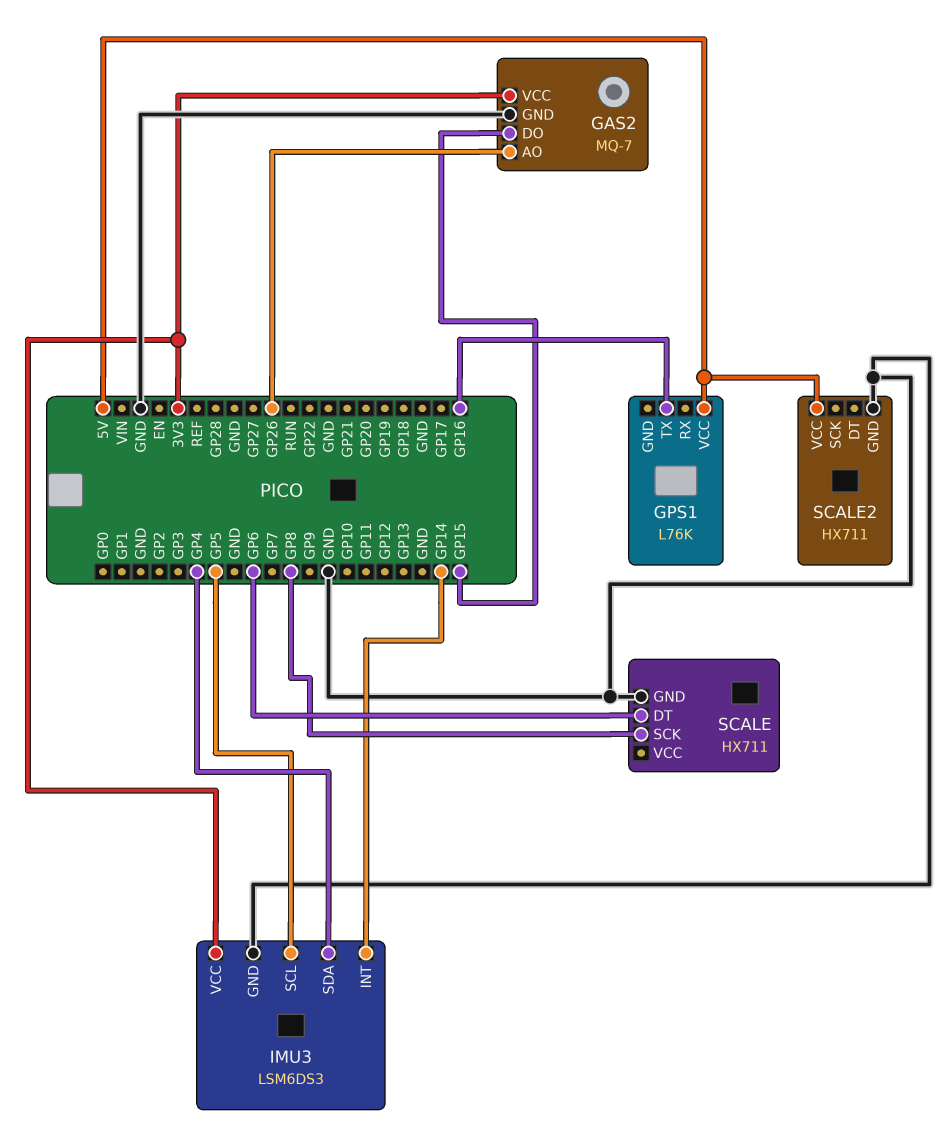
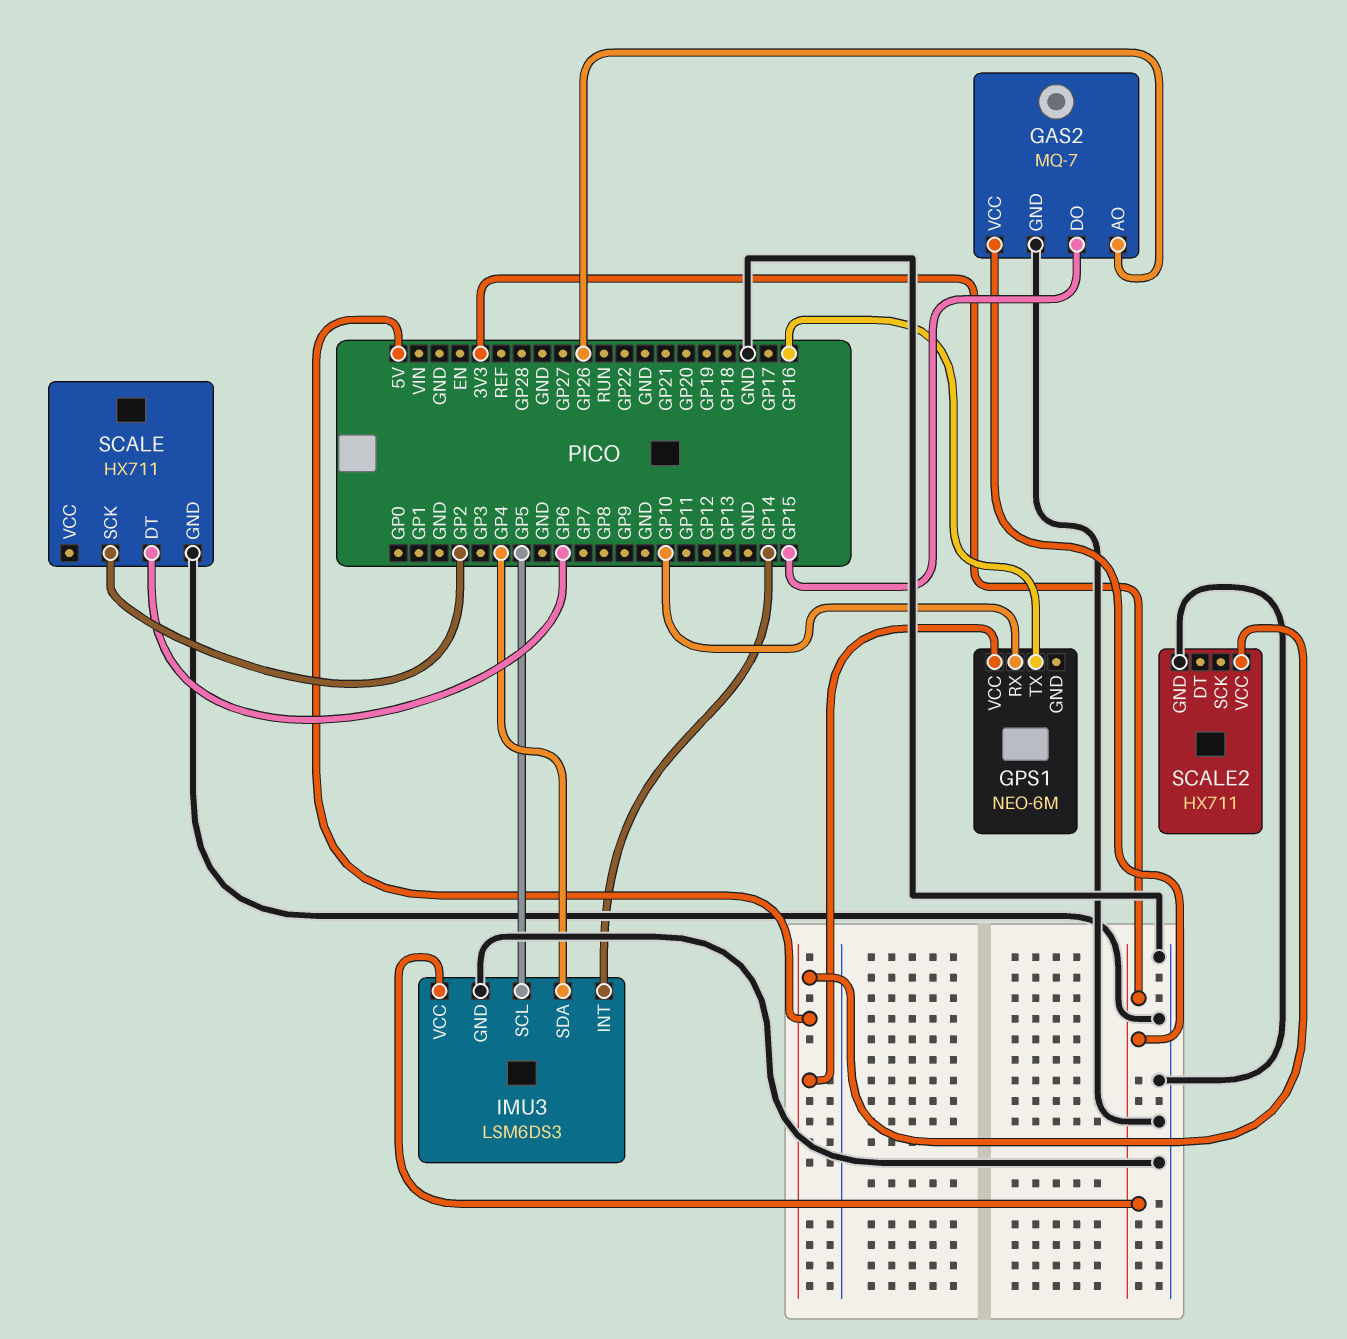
GPS1: L76K -> NEO-6M
GPS1 pin RX: none -> GP10
SCALE pin SCK: GP8 -> GP2

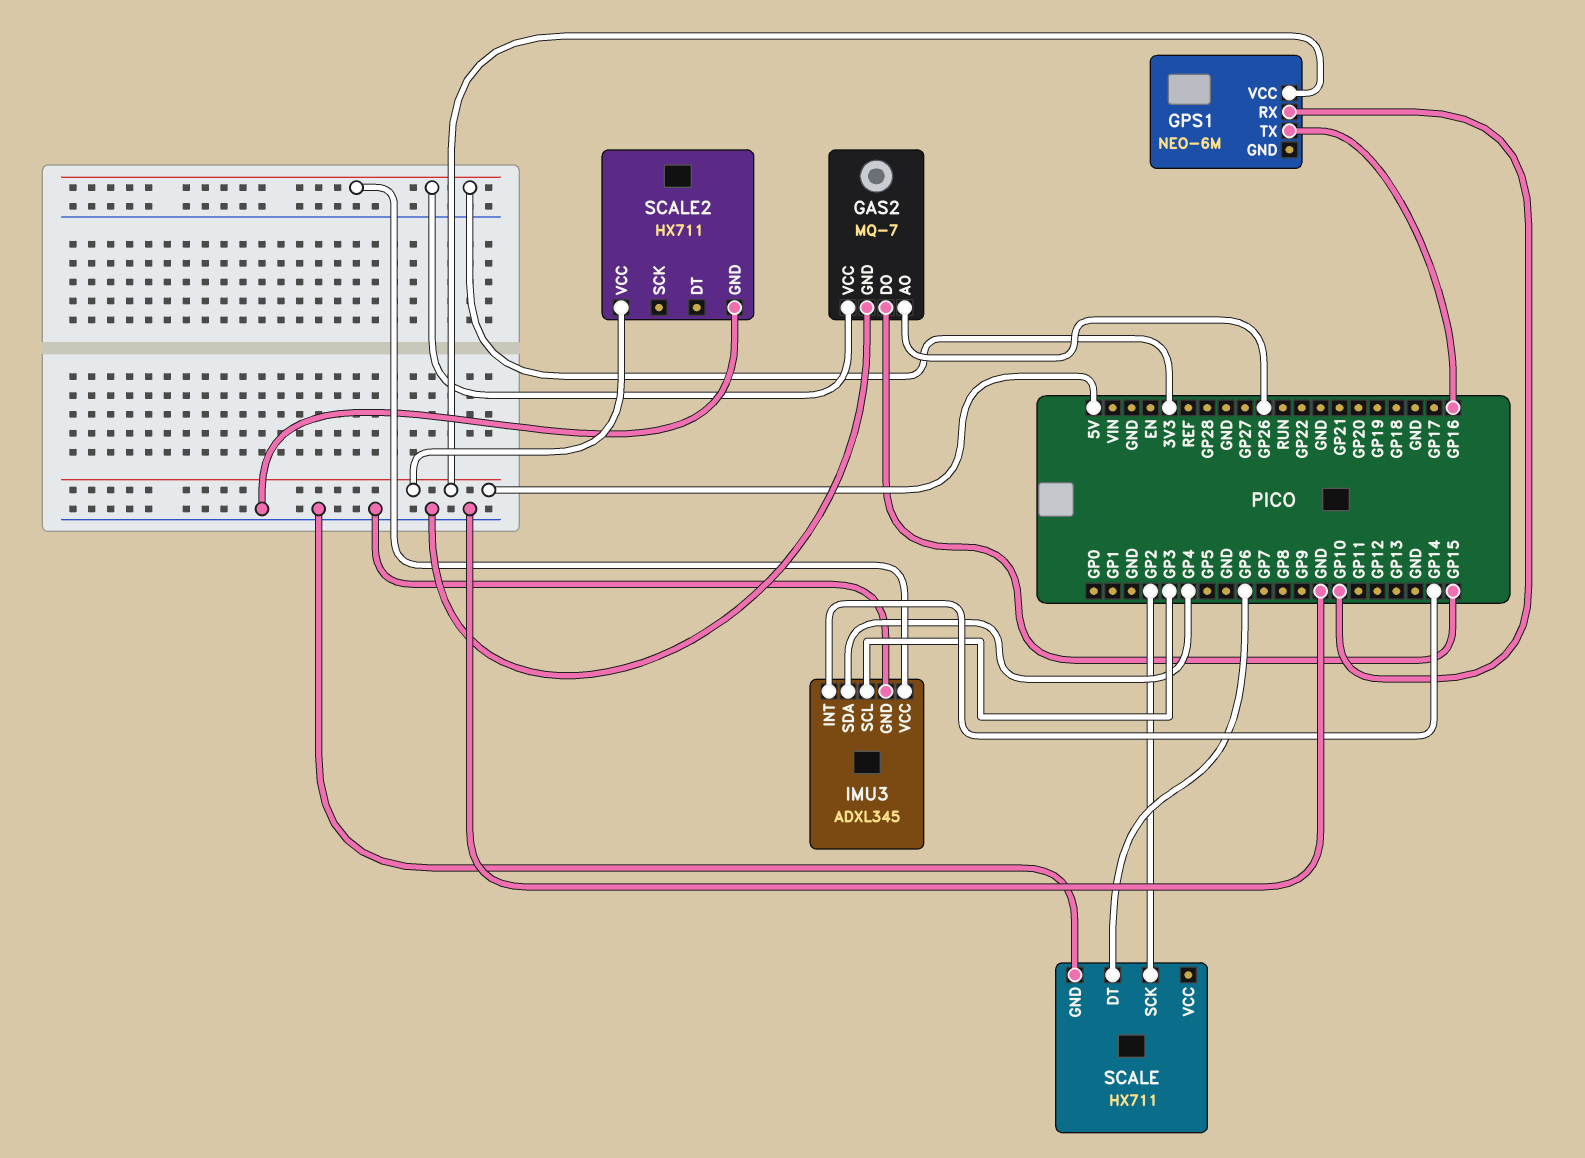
IMU3: LSM6DS3 -> ADXL345
IMU3 pin SCL: GP5 -> GP3

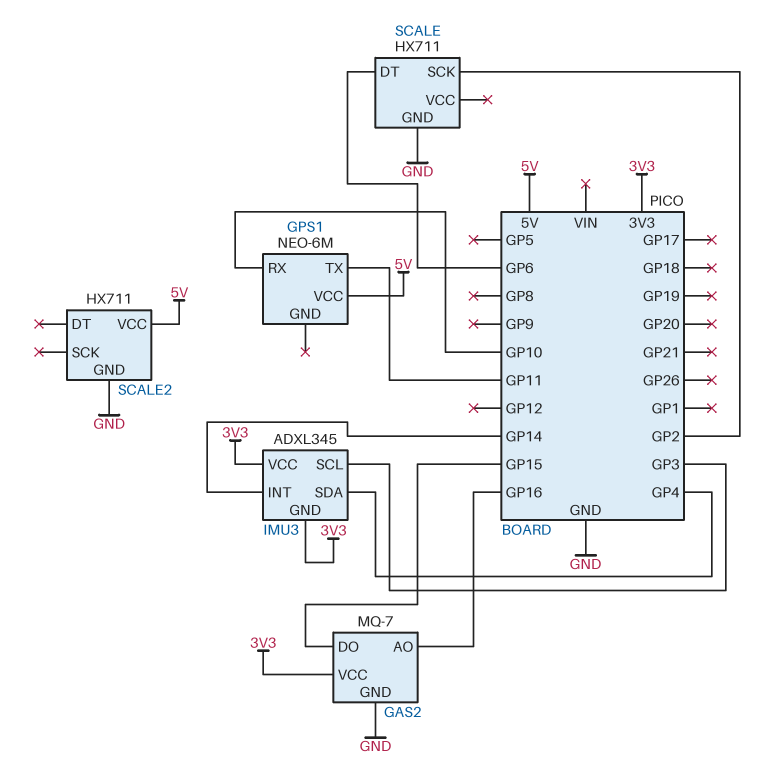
GAS2 pin AO: GP26 -> GP16
GPS1 pin TX: GP16 -> GP11
IMU3 pin GND: GND -> 3V3

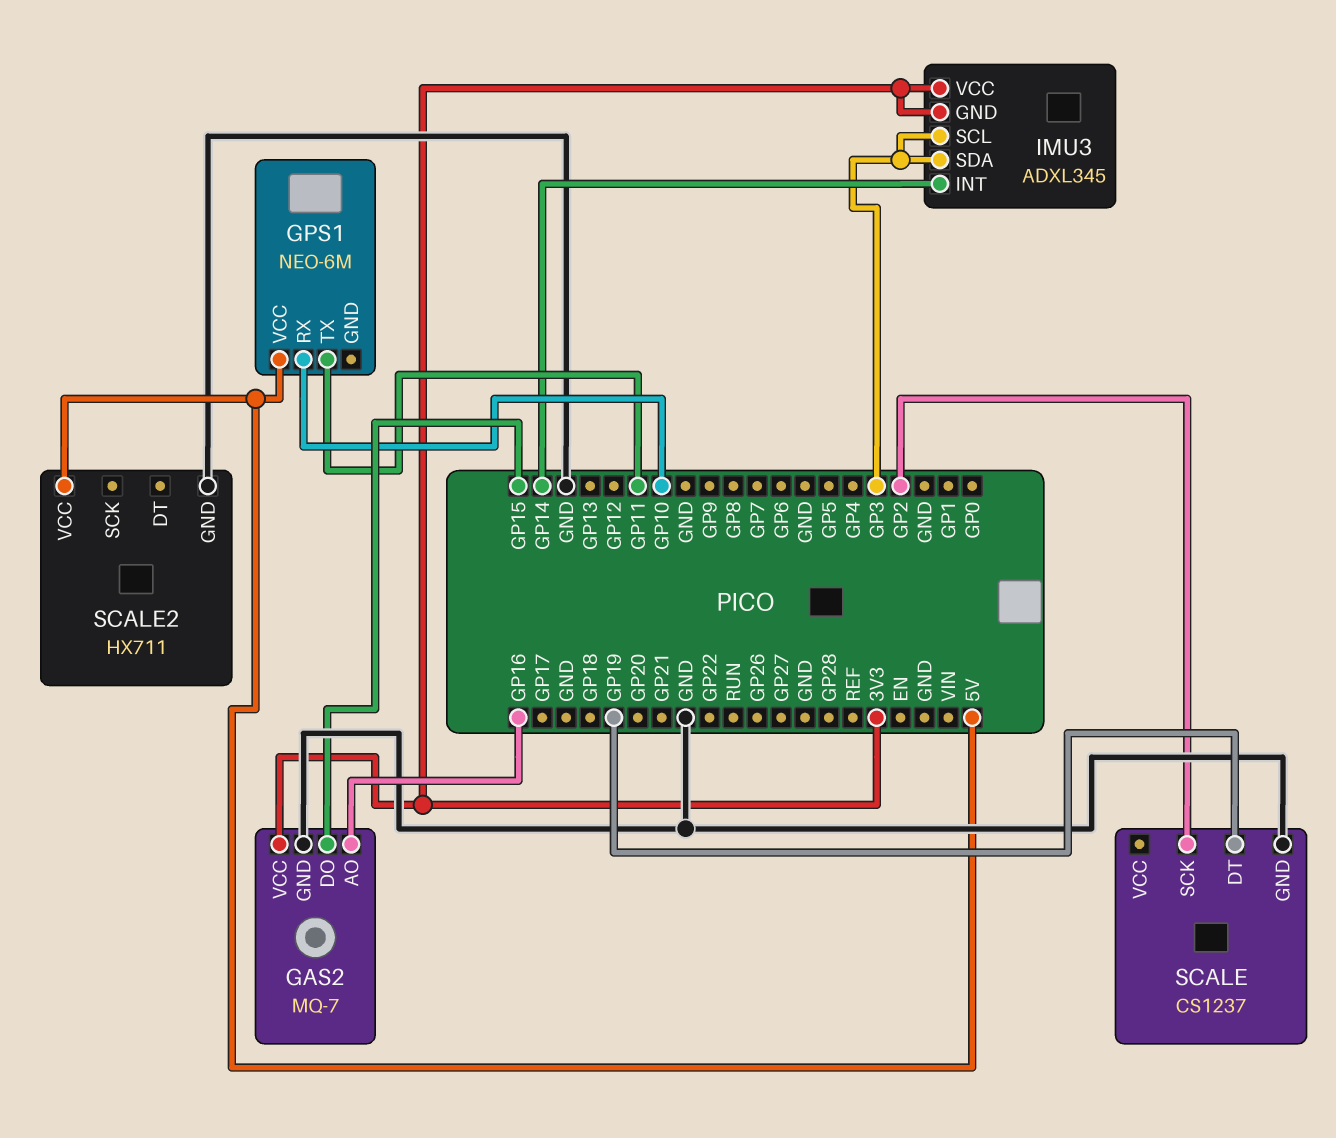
IMU3 pin SDA: GP4 -> GP3
SCALE: HX711 -> CS1237
SCALE pin DT: GP6 -> GP19

